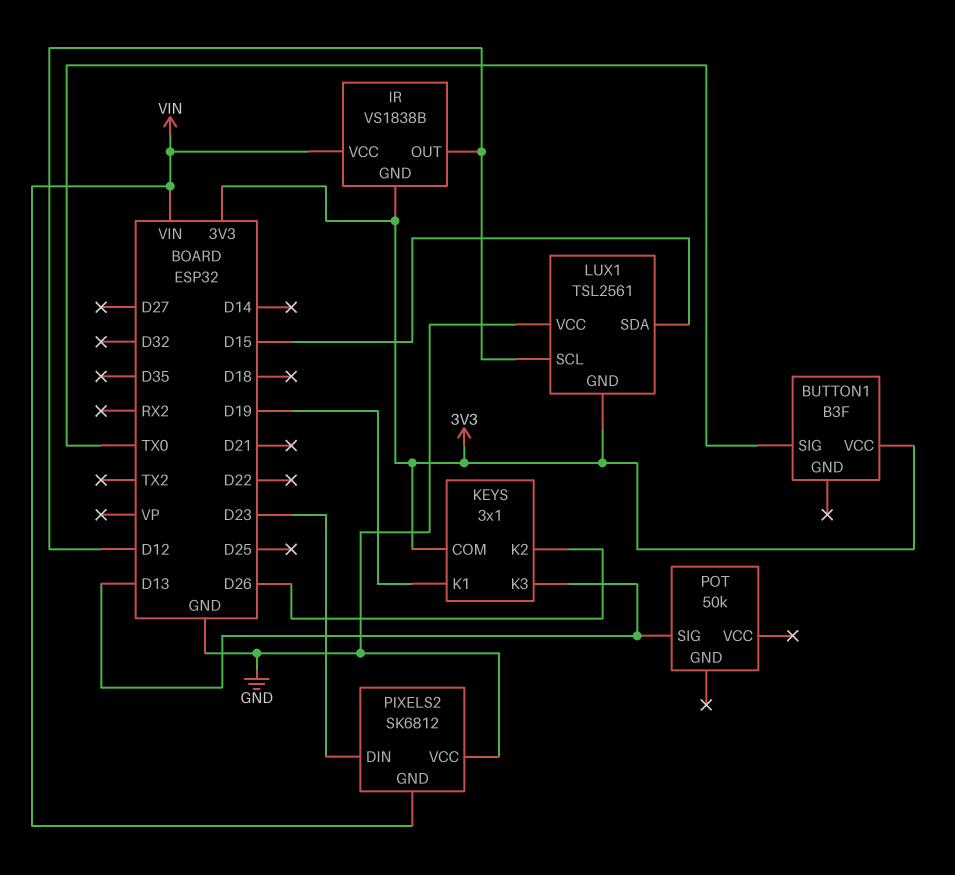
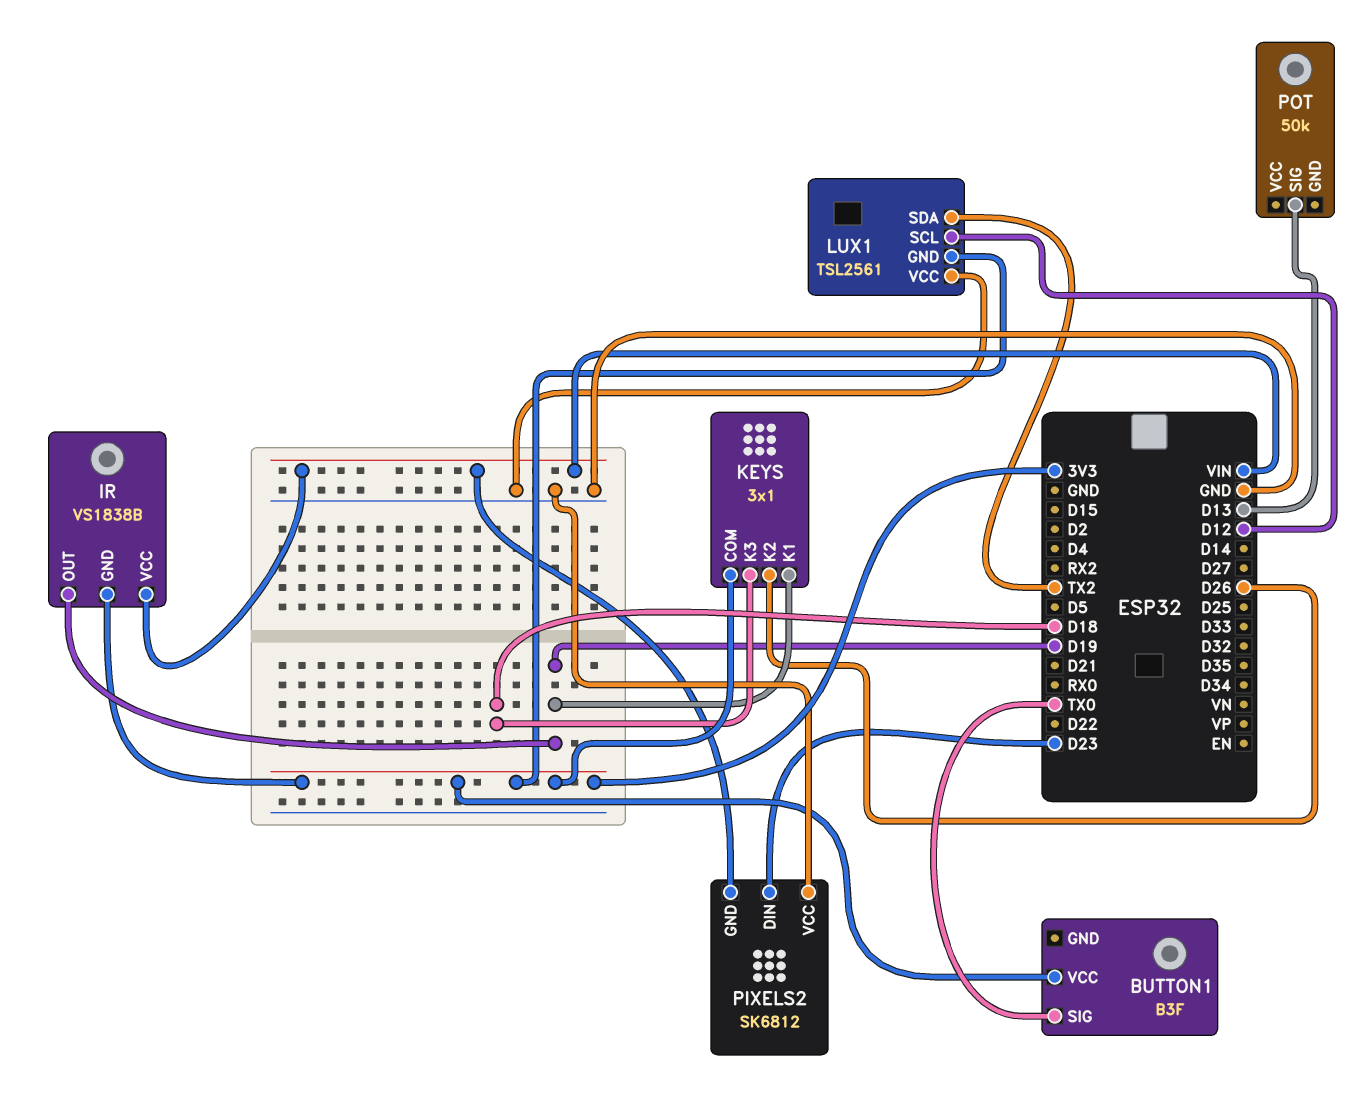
IR pin OUT: D12 -> D19
KEYS pin K3: D13 -> D18
LUX1 pin SDA: D15 -> TX2

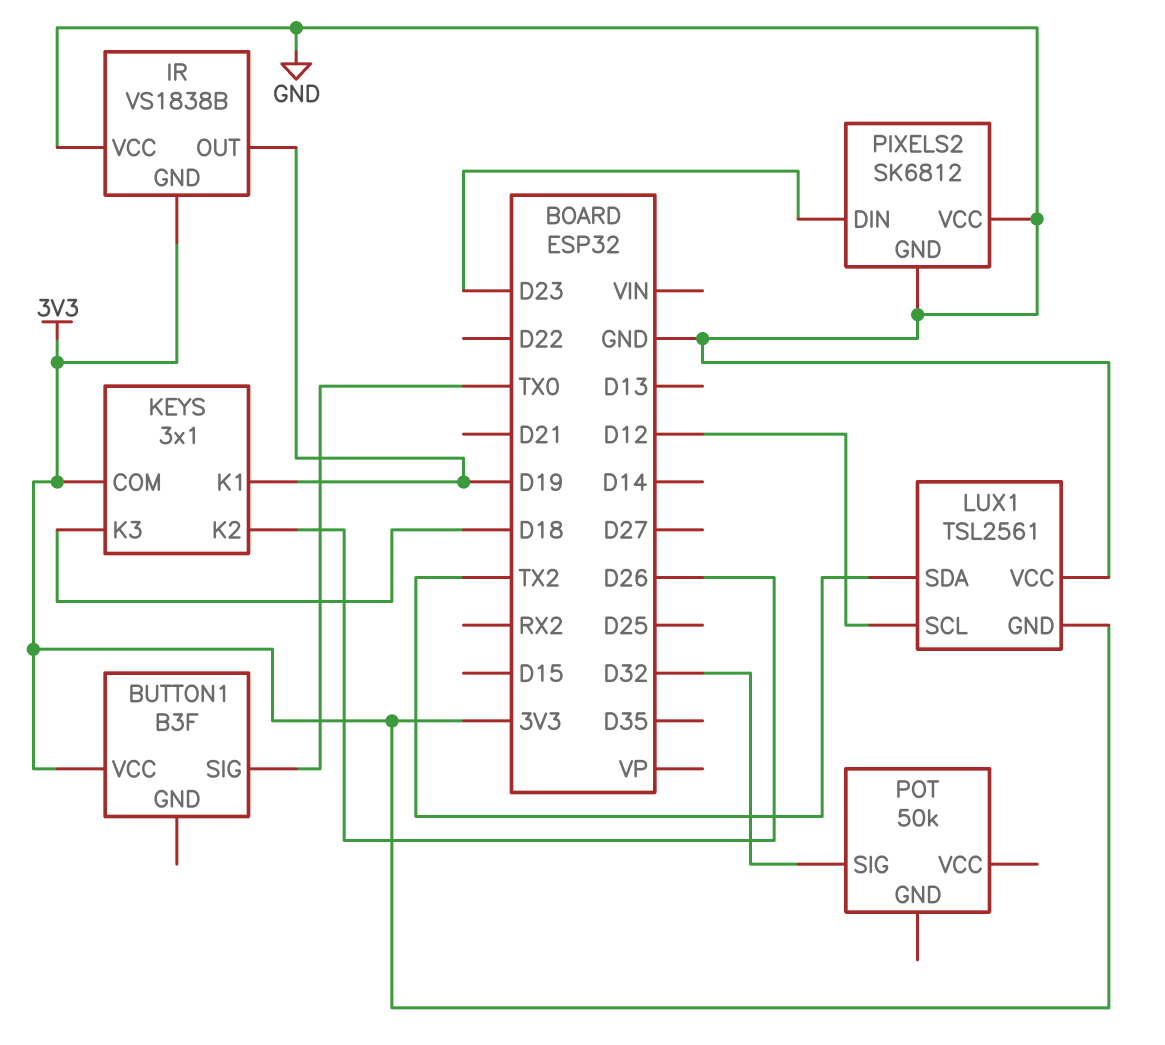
IR pin VCC: VIN -> GND
PIXELS2 pin GND: VIN -> GND
POT pin SIG: D13 -> D32

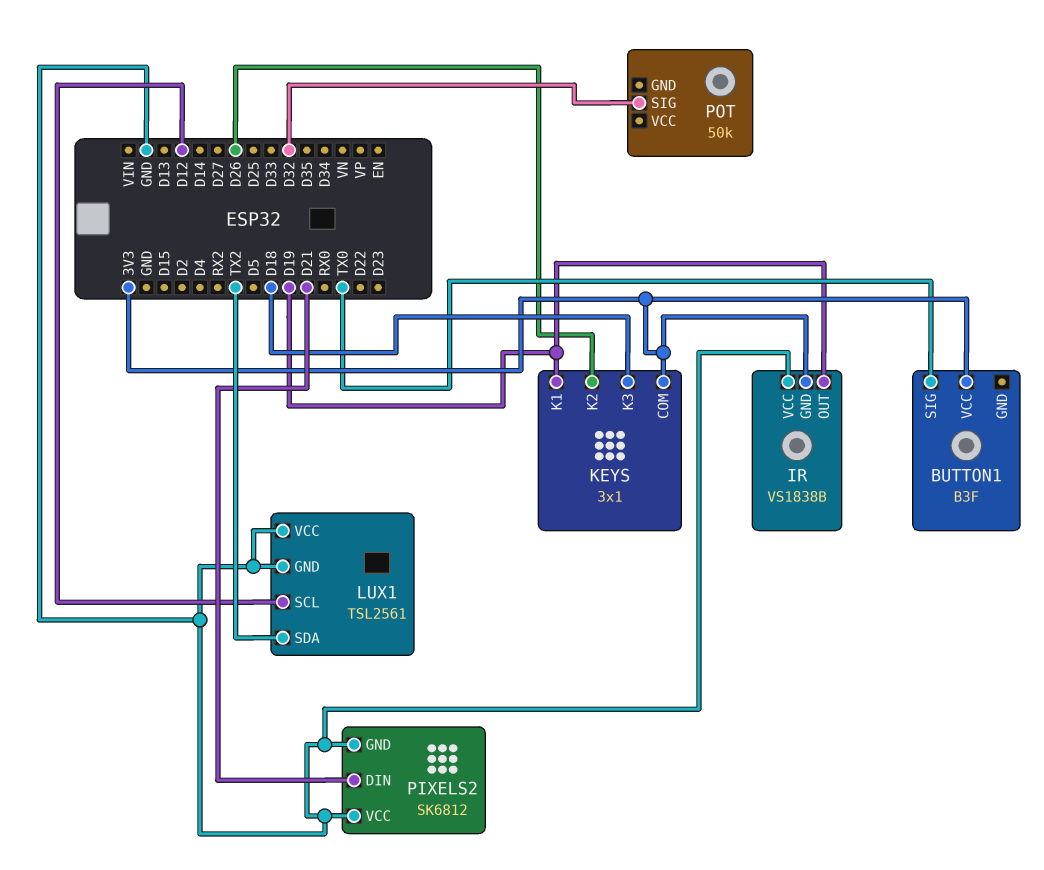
LUX1 pin GND: 3V3 -> GND
PIXELS2 pin DIN: D23 -> D21

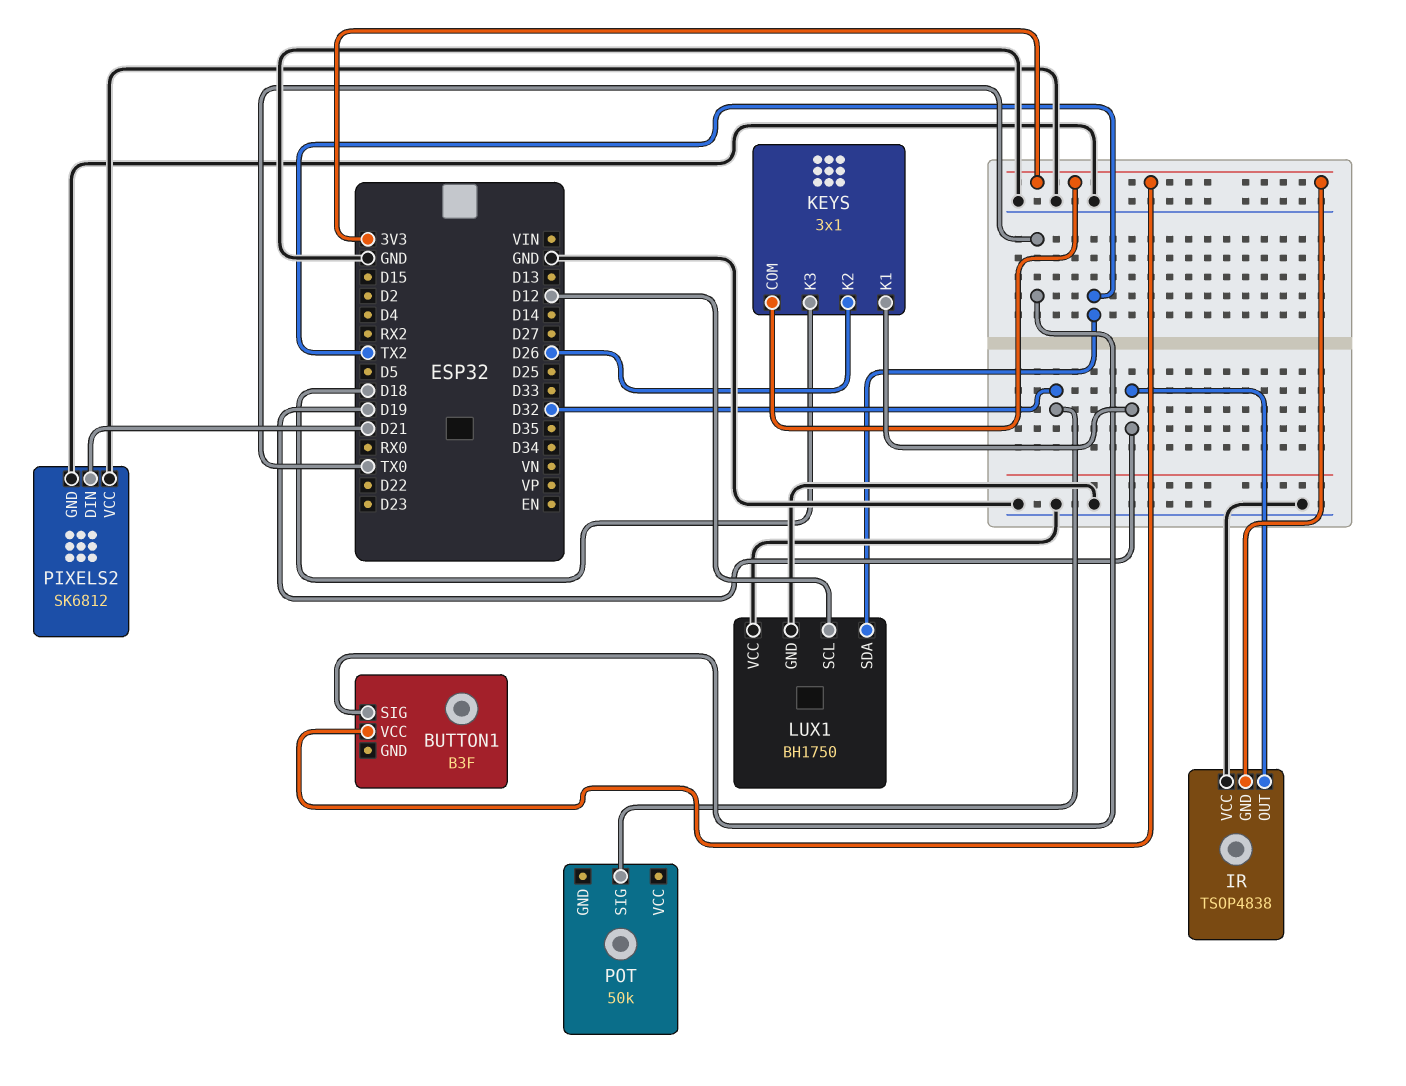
IR: VS1838B -> TSOP4838
LUX1: TSL2561 -> BH1750

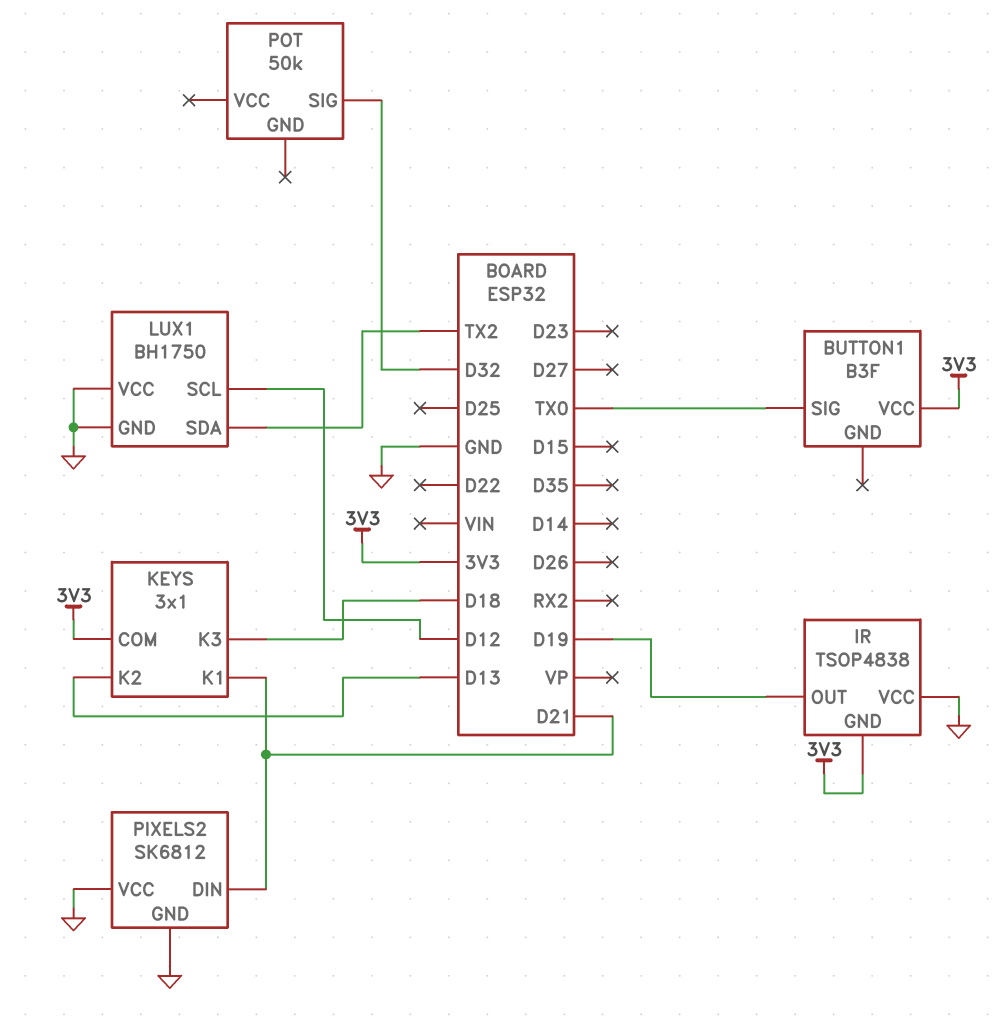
KEYS pin K1: D19 -> D21
KEYS pin K2: D26 -> D13

